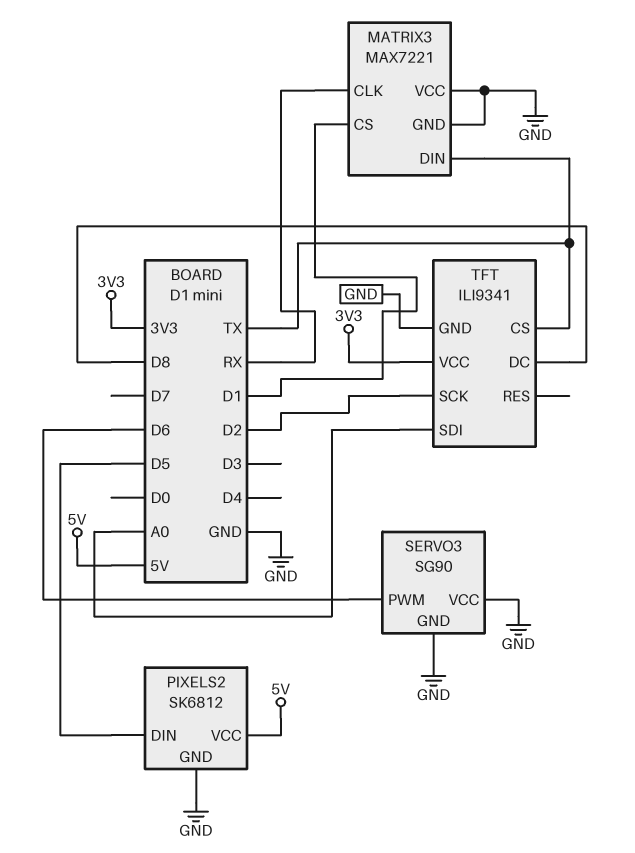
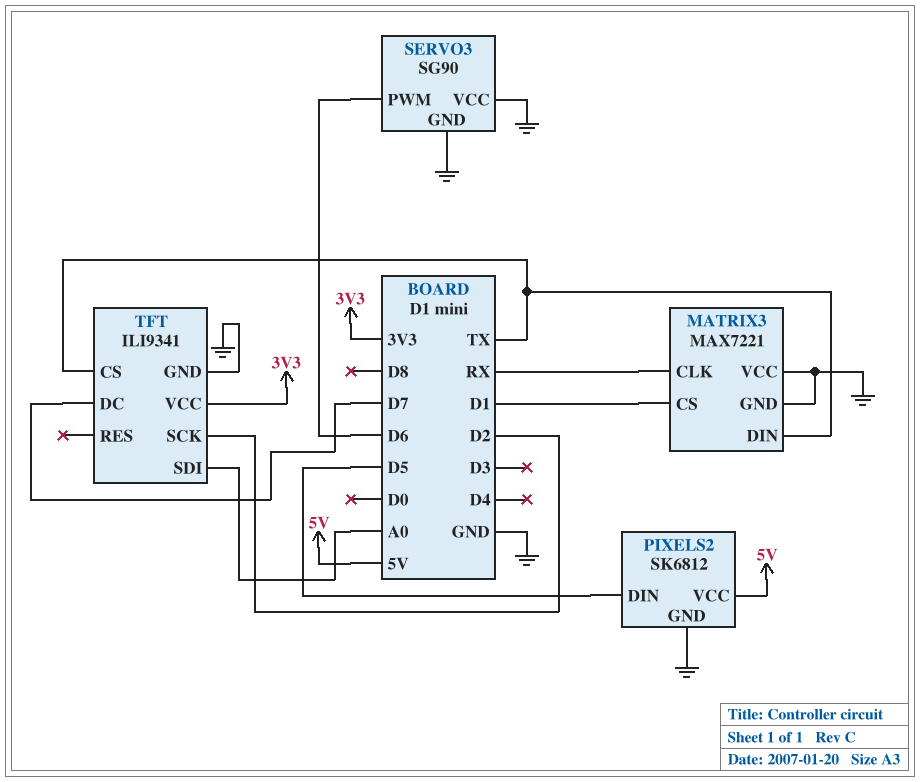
TFT pin DC: D8 -> D7

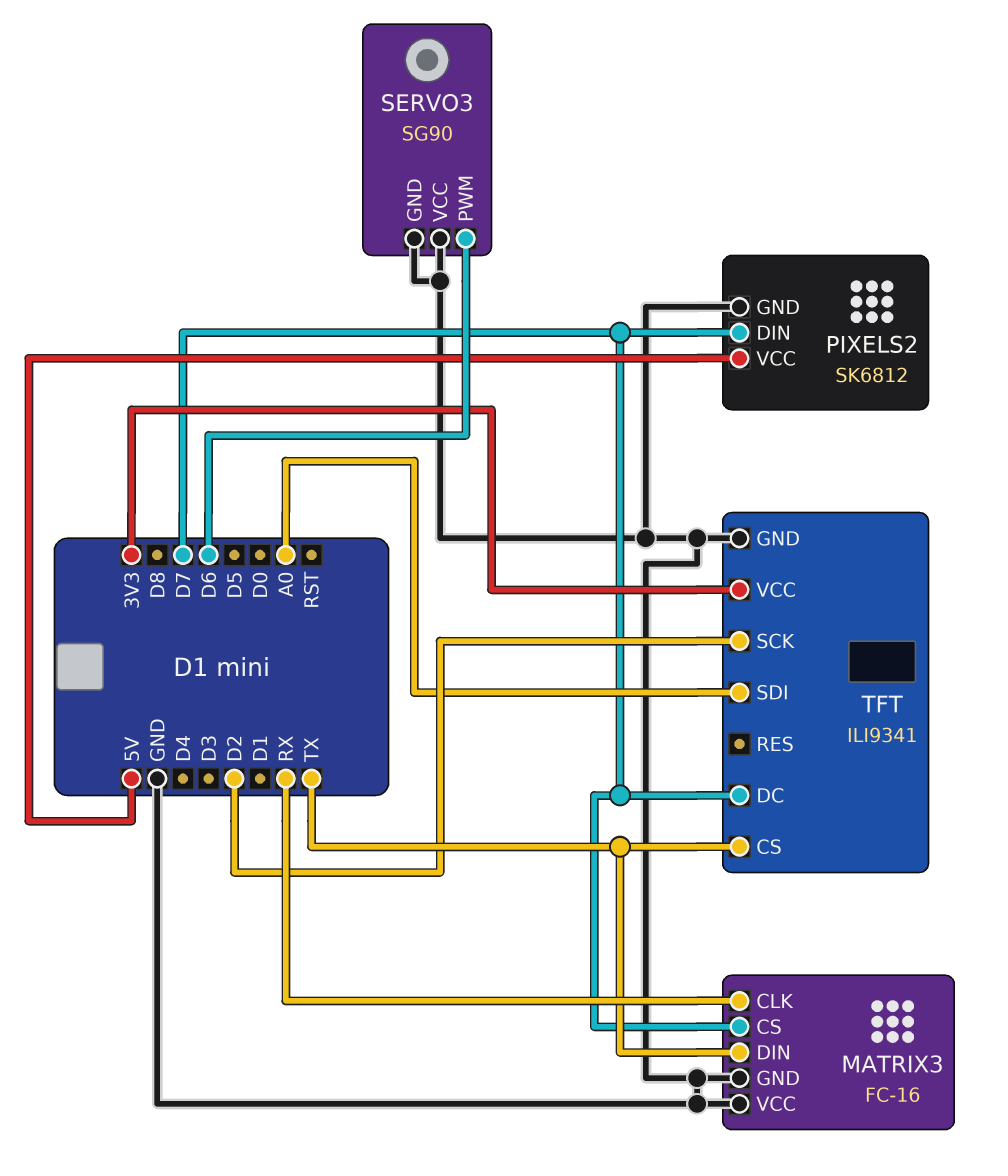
MATRIX3: MAX7221 -> FC-16
MATRIX3 pin CS: D1 -> D7
PIXELS2 pin DIN: D5 -> D7

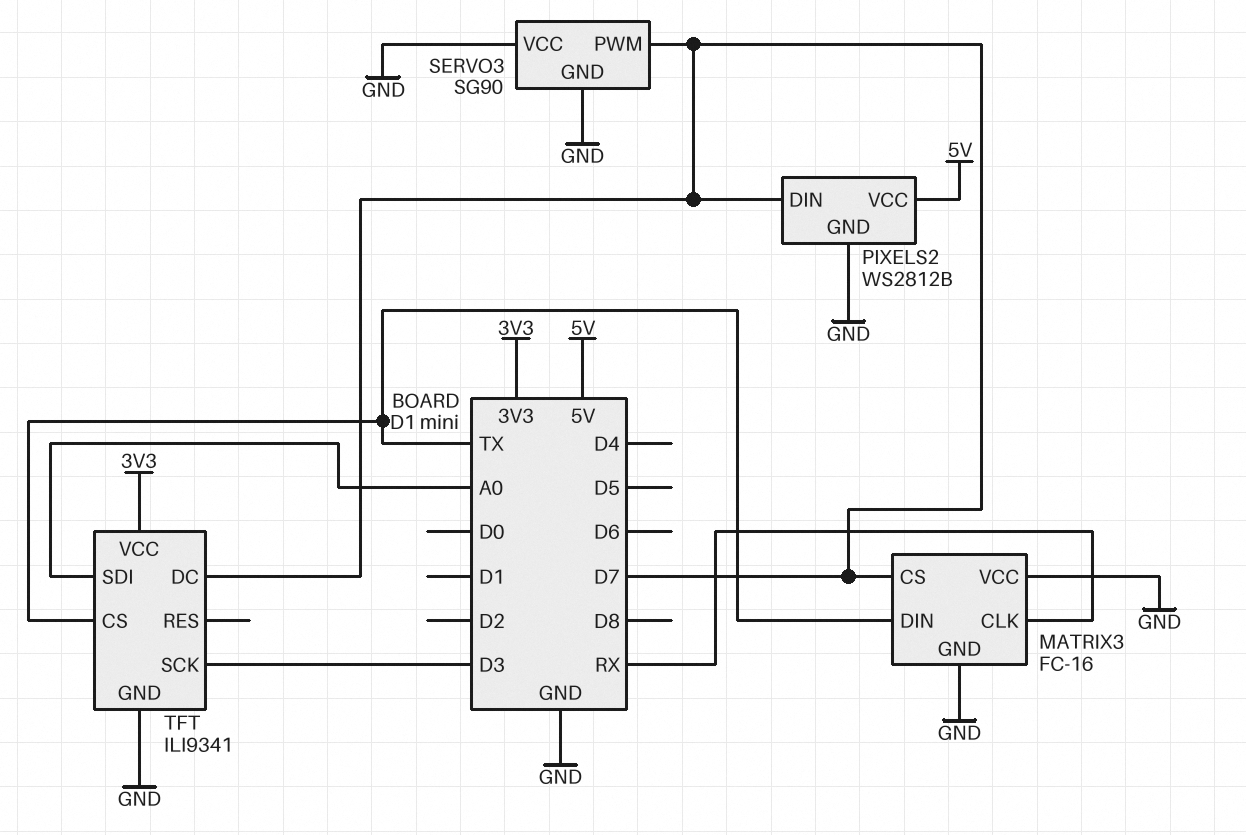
PIXELS2: SK6812 -> WS2812B
SERVO3 pin PWM: D6 -> D7
TFT pin SCK: D2 -> D3

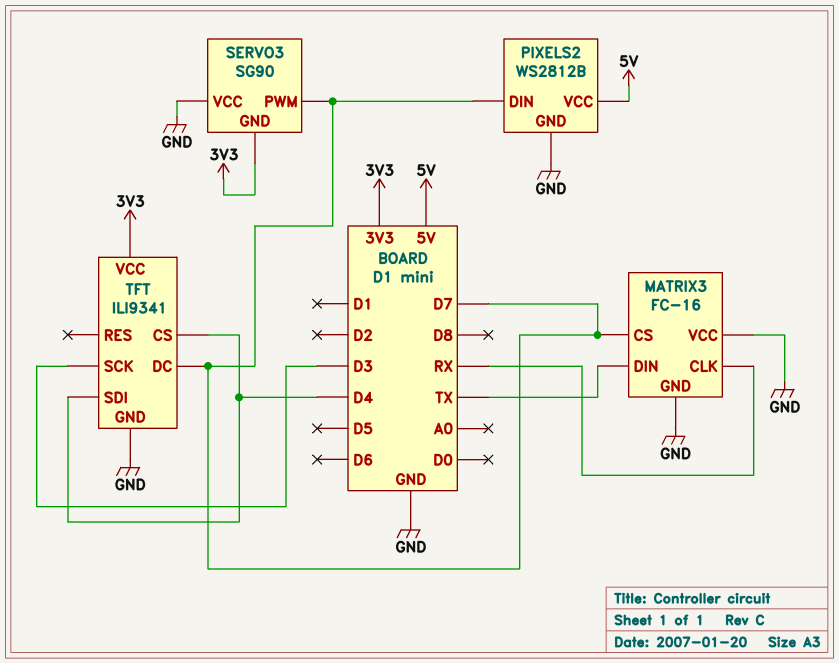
SERVO3 pin GND: GND -> 3V3
TFT pin CS: TX -> D4
TFT pin SDI: A0 -> D4

